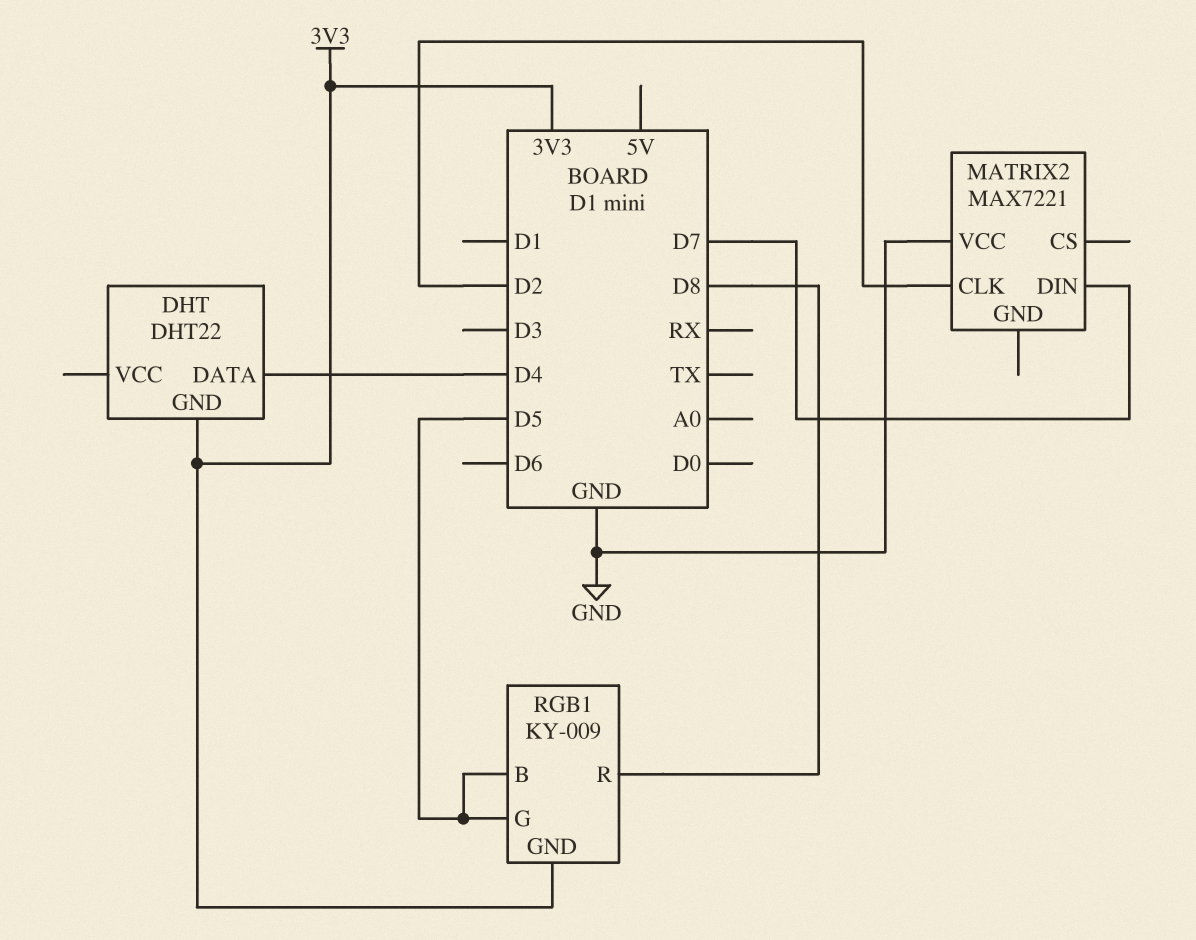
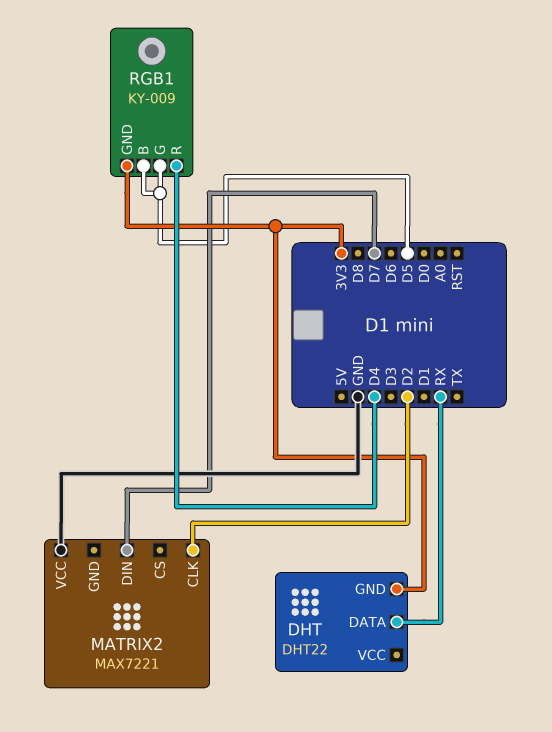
DHT pin DATA: D4 -> RX
RGB1 pin R: D8 -> D4

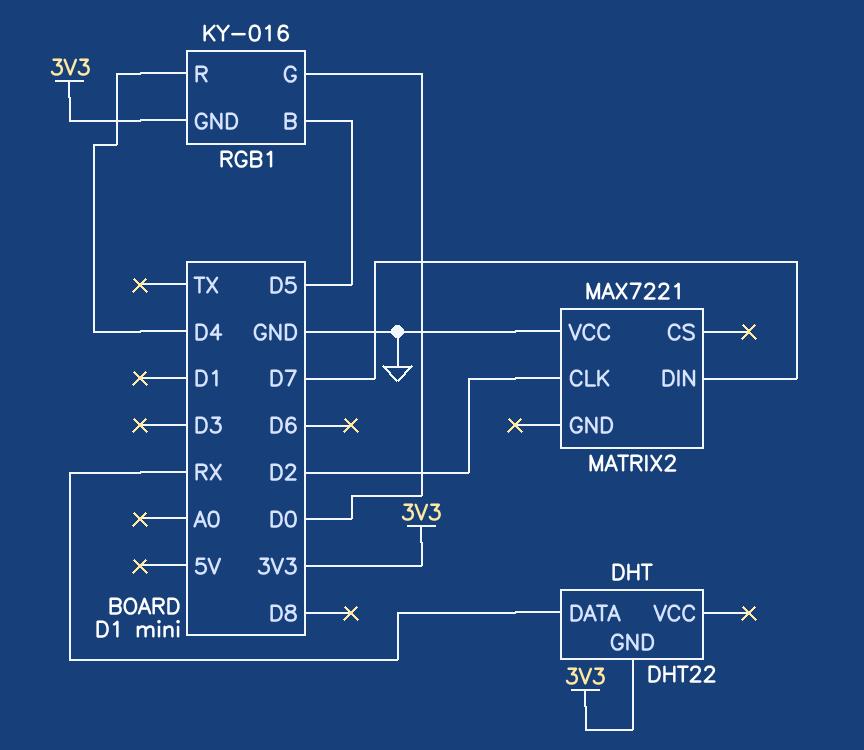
RGB1: KY-009 -> KY-016
RGB1 pin G: D5 -> D0

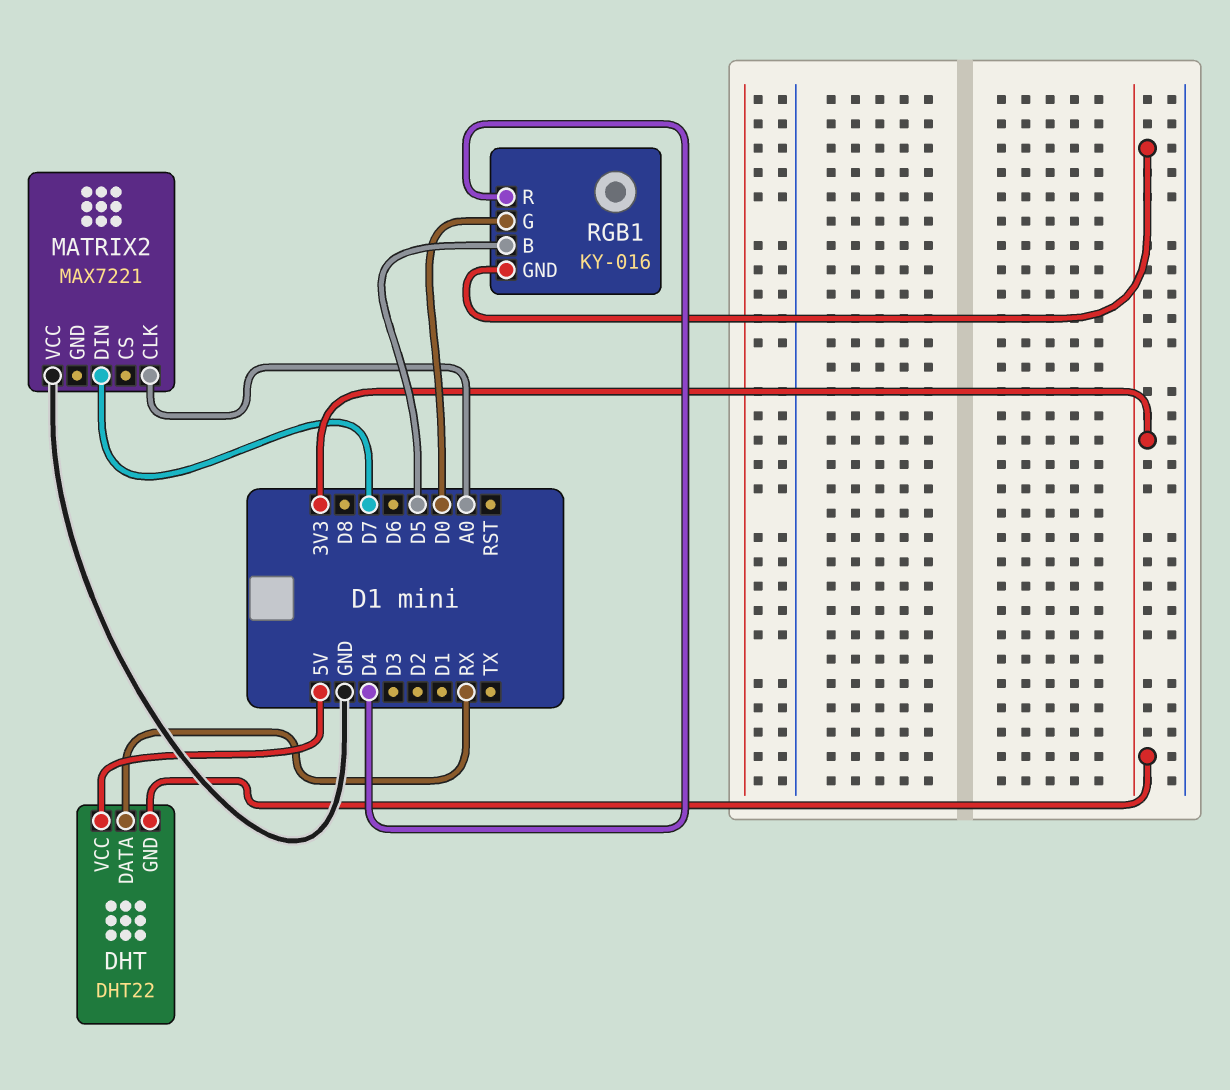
DHT pin VCC: none -> 5V
MATRIX2 pin CLK: D2 -> A0

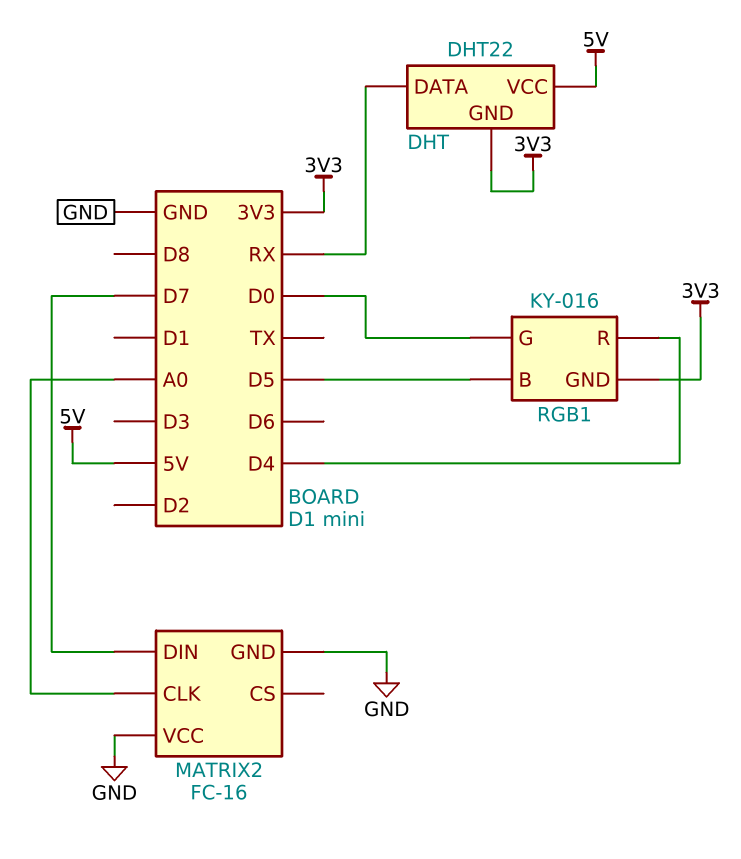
MATRIX2: MAX7221 -> FC-16
MATRIX2 pin GND: none -> GND

